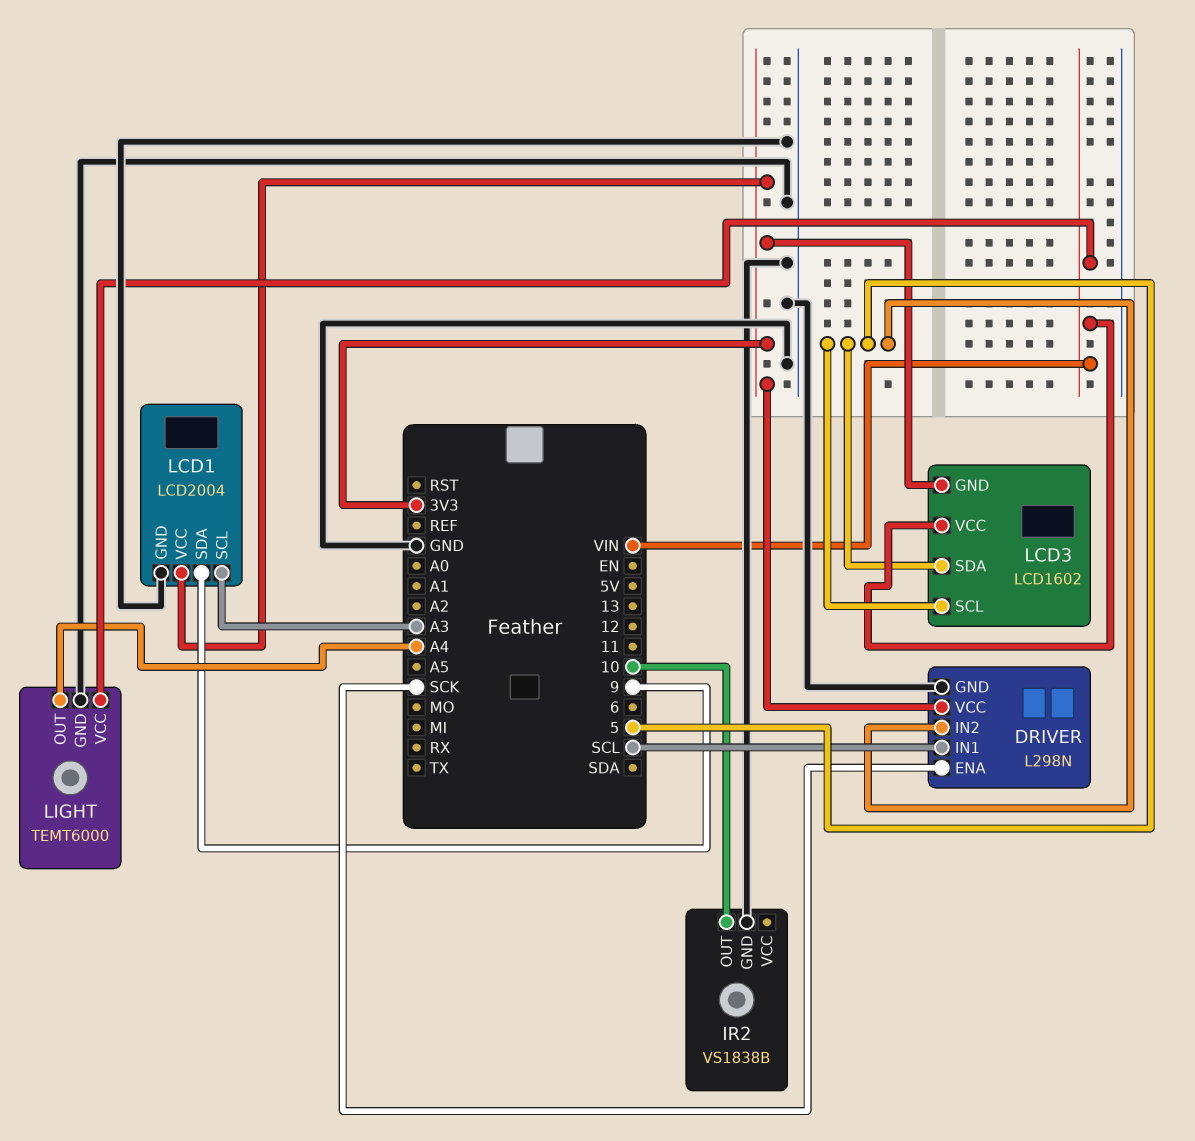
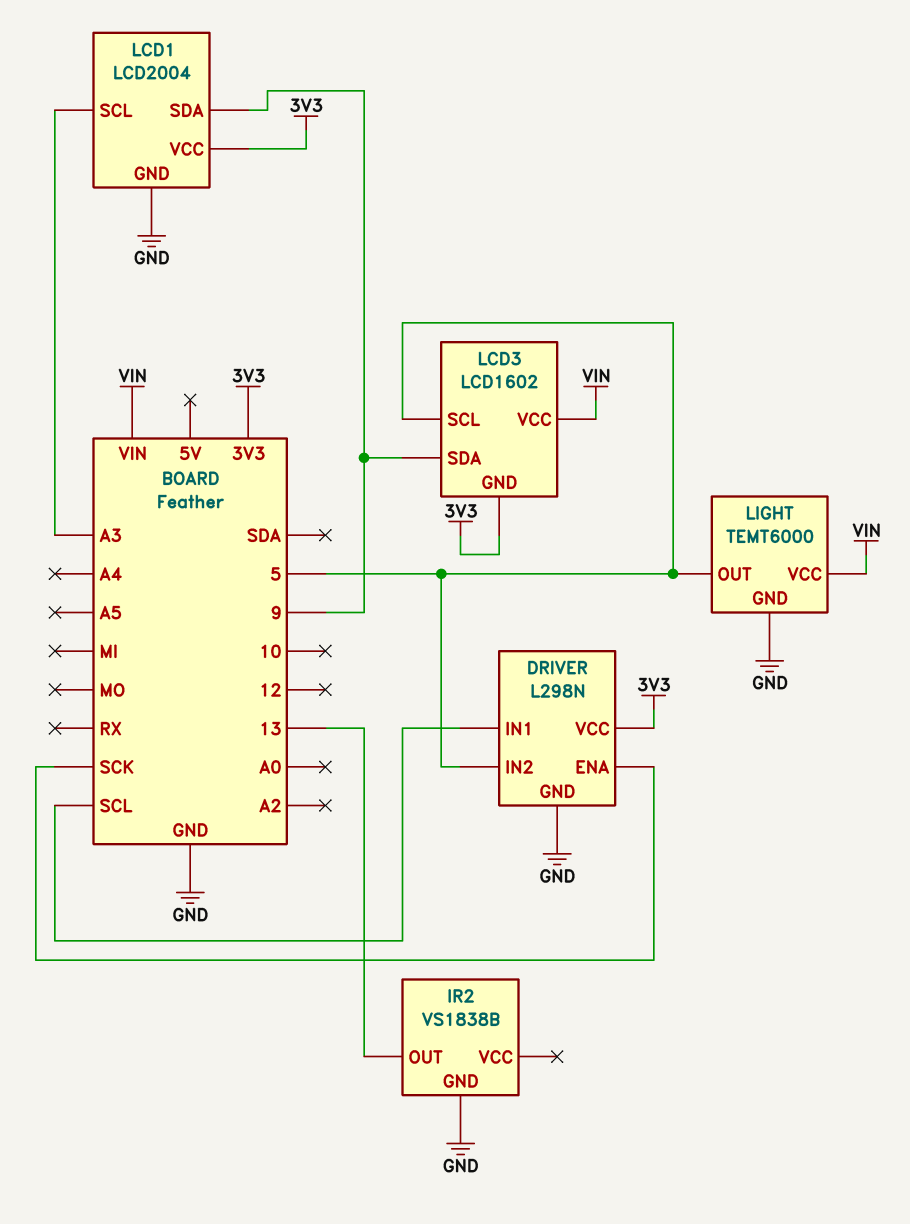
IR2 pin OUT: 10 -> 13
LCD3 pin SDA: 5 -> 9
LIGHT pin OUT: A4 -> 5

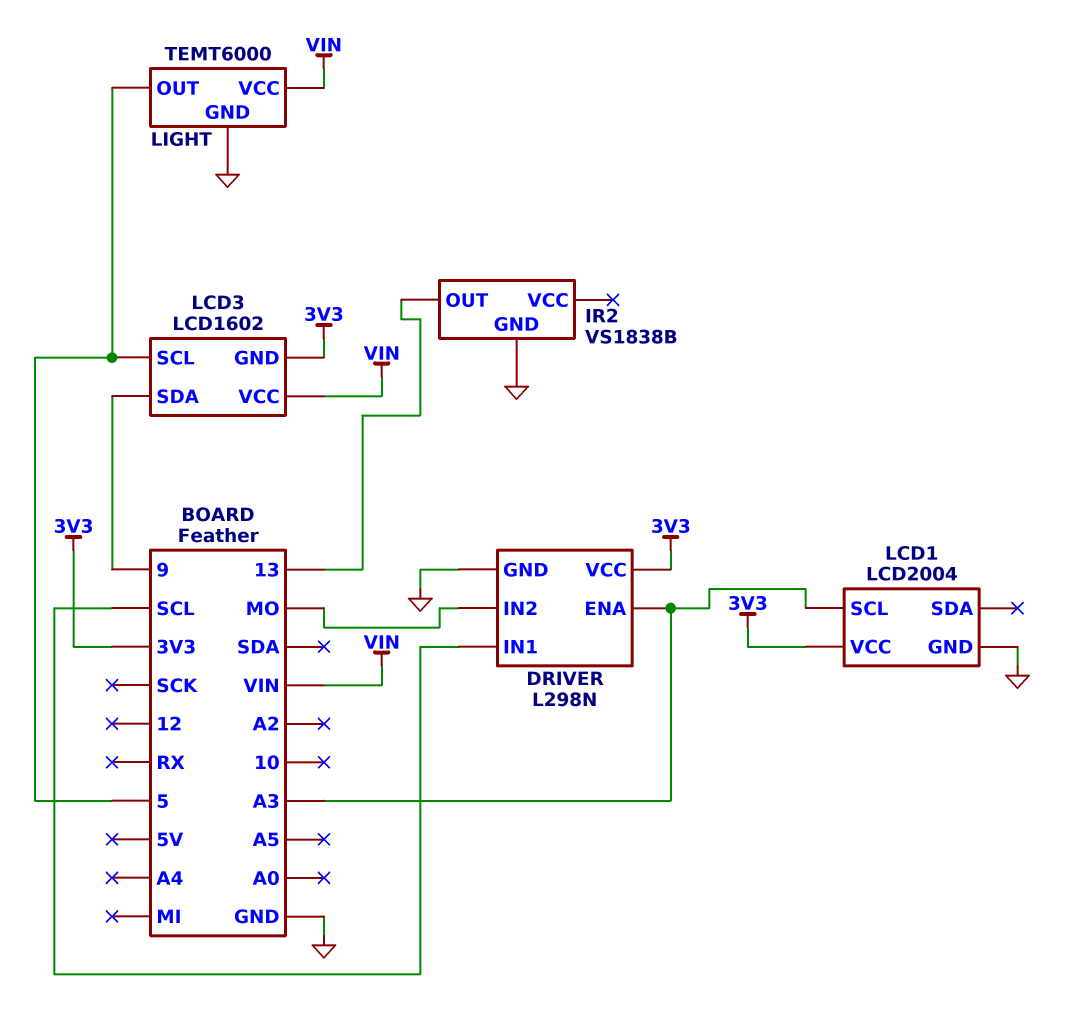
DRIVER pin ENA: SCK -> A3
DRIVER pin IN2: 5 -> MO
LCD1 pin SDA: 9 -> none

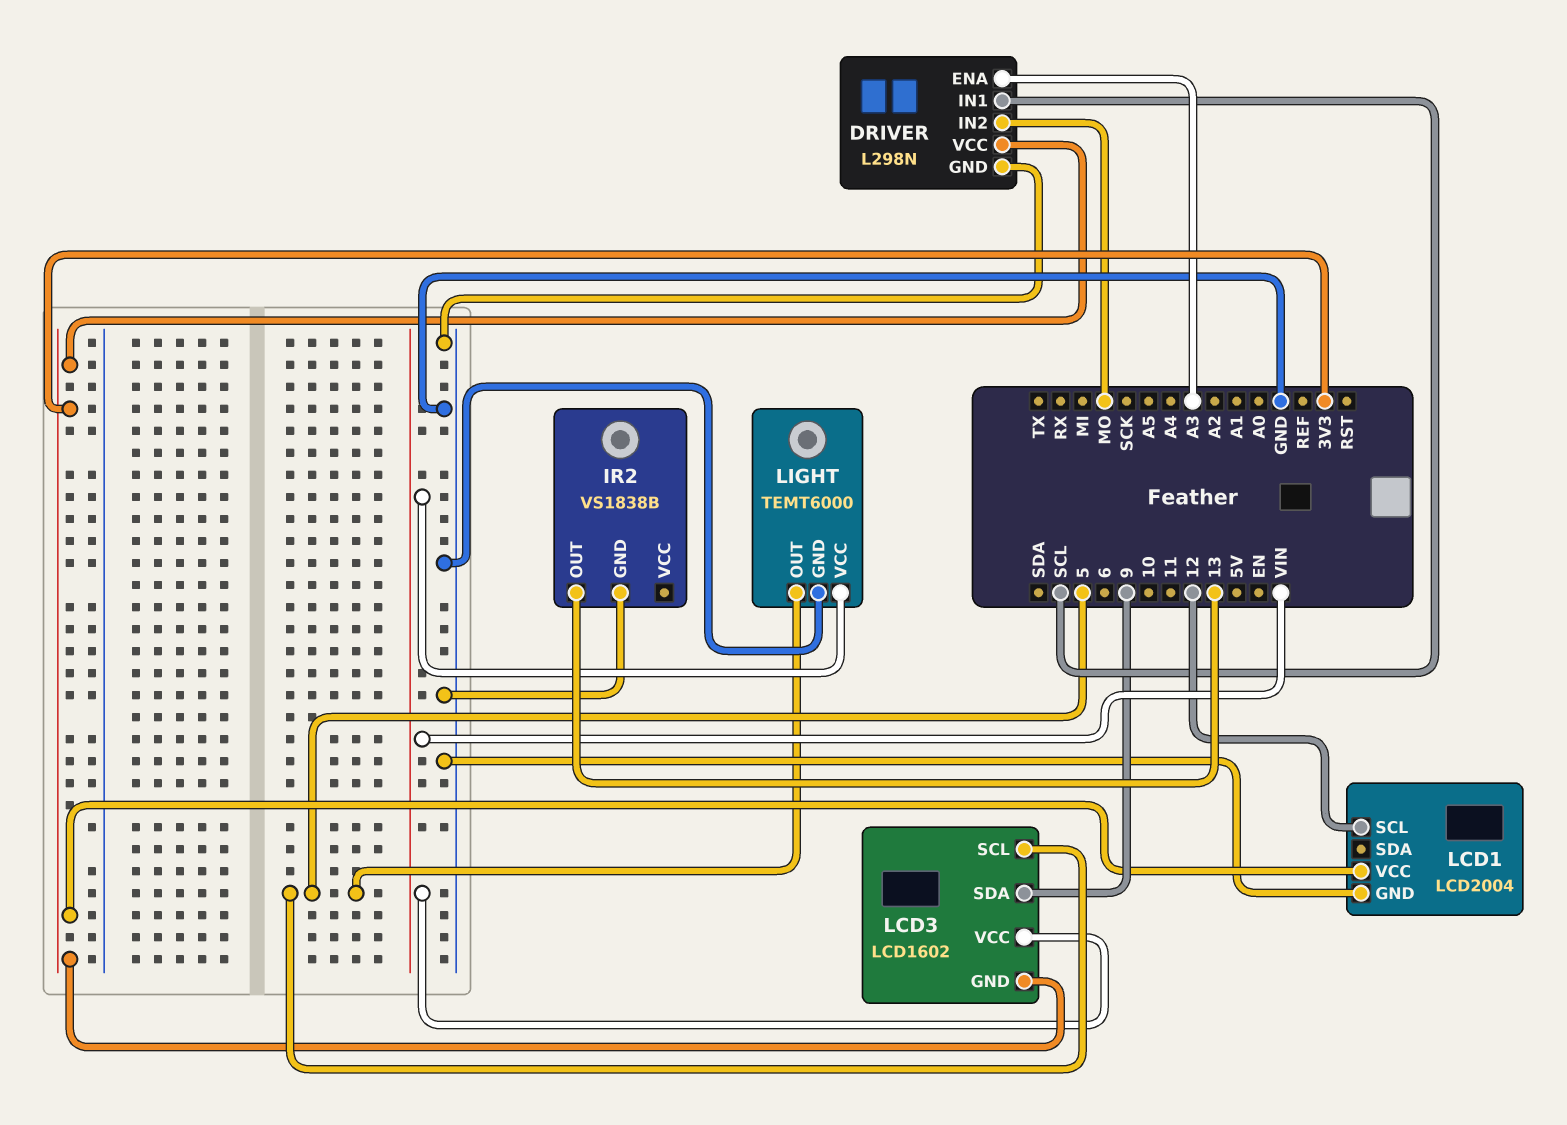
LCD1 pin SCL: A3 -> 12

